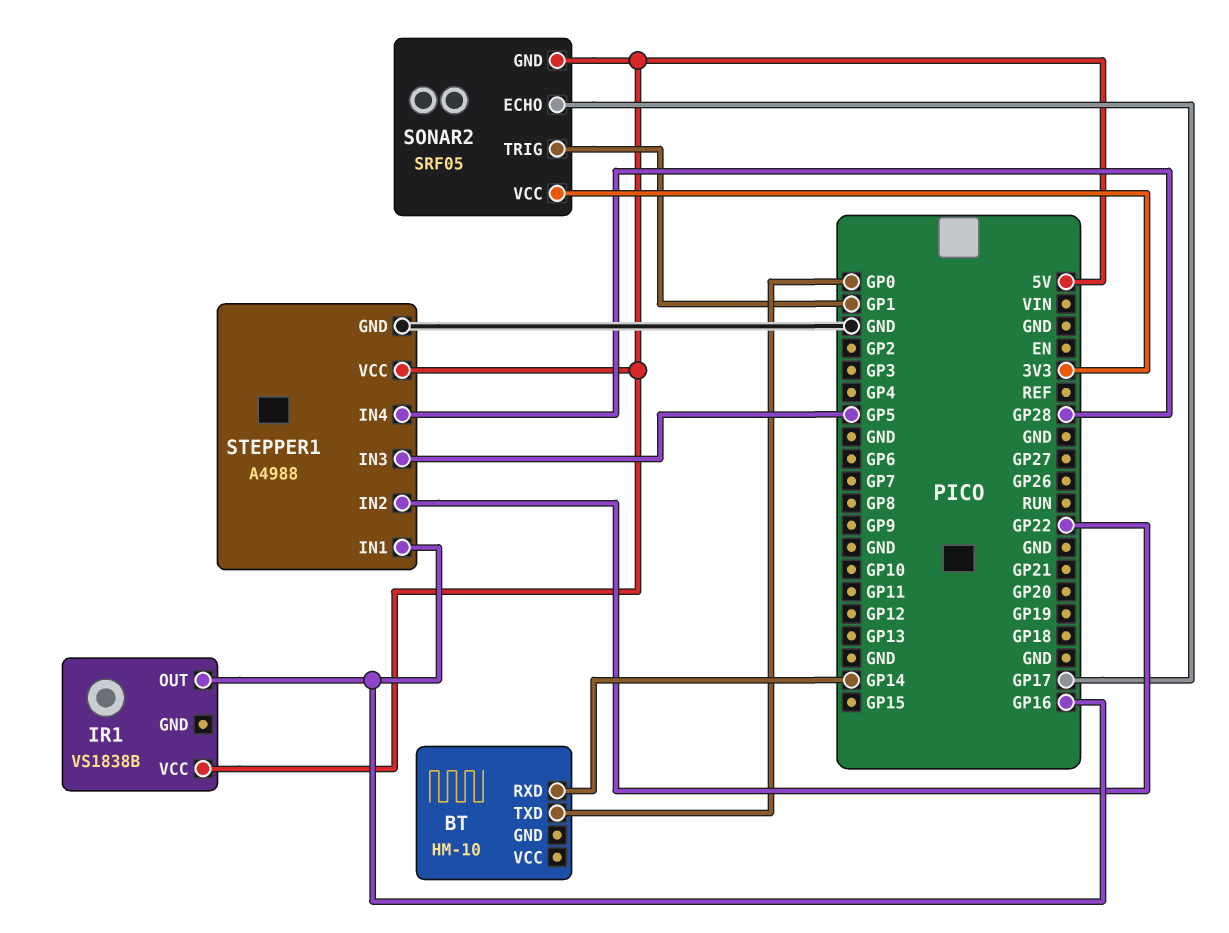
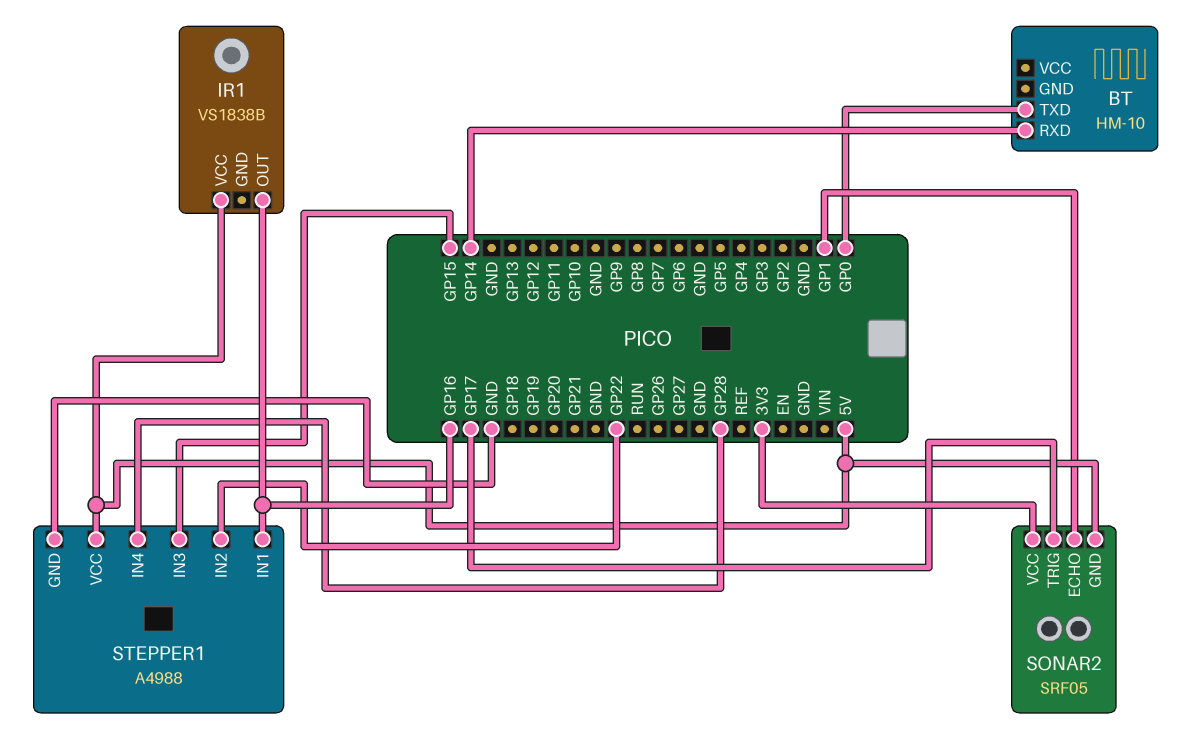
SONAR2 pin ECHO: GP17 -> GP1
SONAR2 pin TRIG: GP1 -> GP17
STEPPER1 pin IN3: GP5 -> GP15

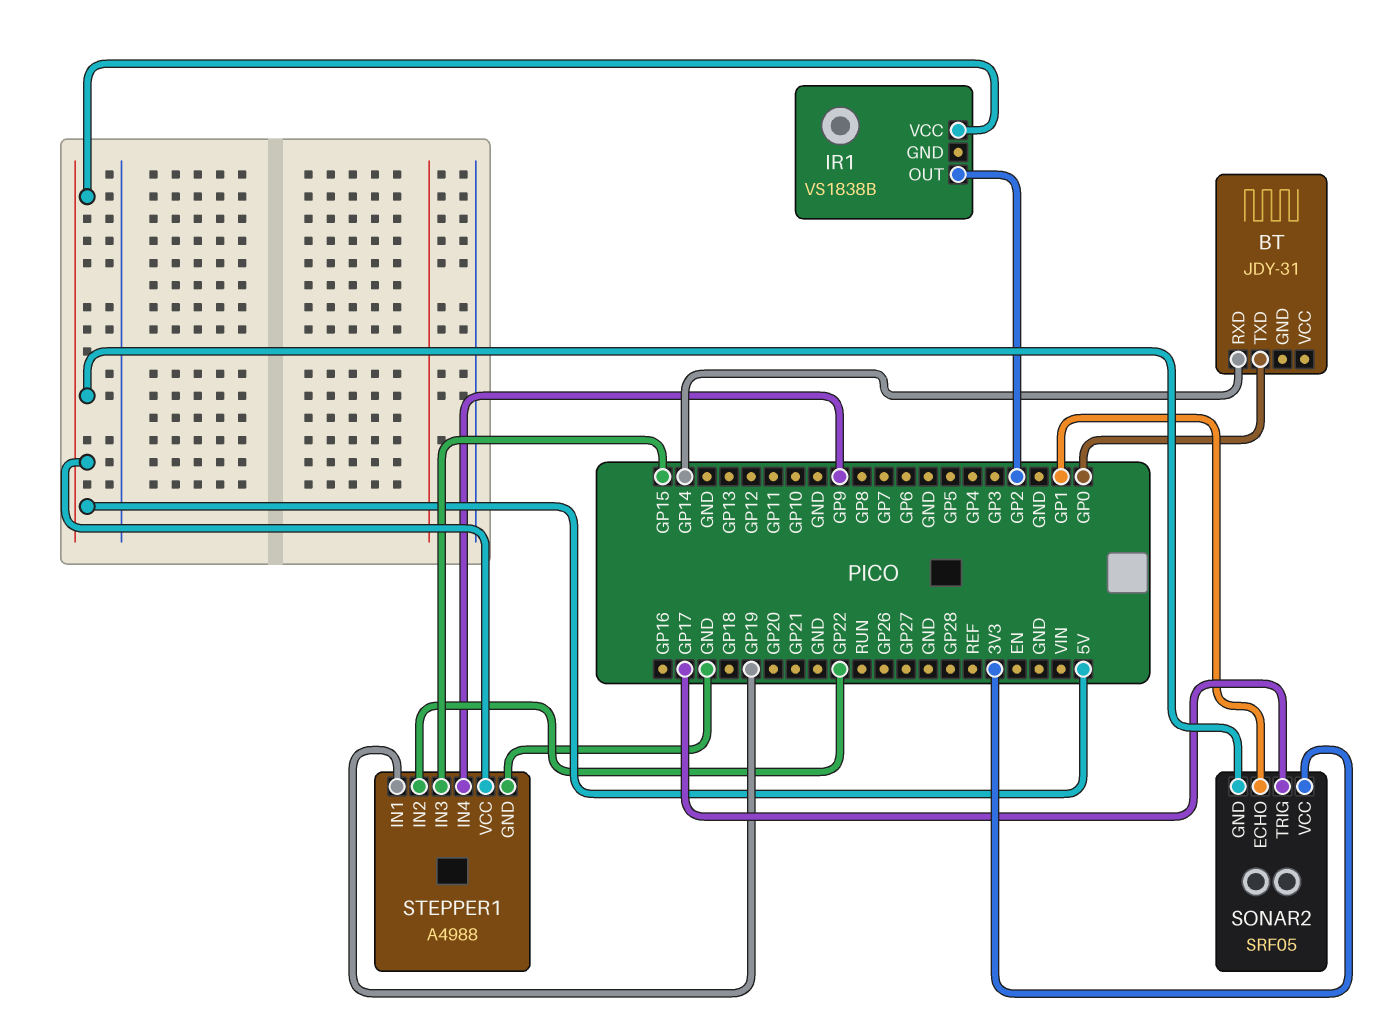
BT: HM-10 -> JDY-31
IR1 pin OUT: GP16 -> GP2
STEPPER1 pin IN1: GP16 -> GP19
STEPPER1 pin IN4: GP28 -> GP9

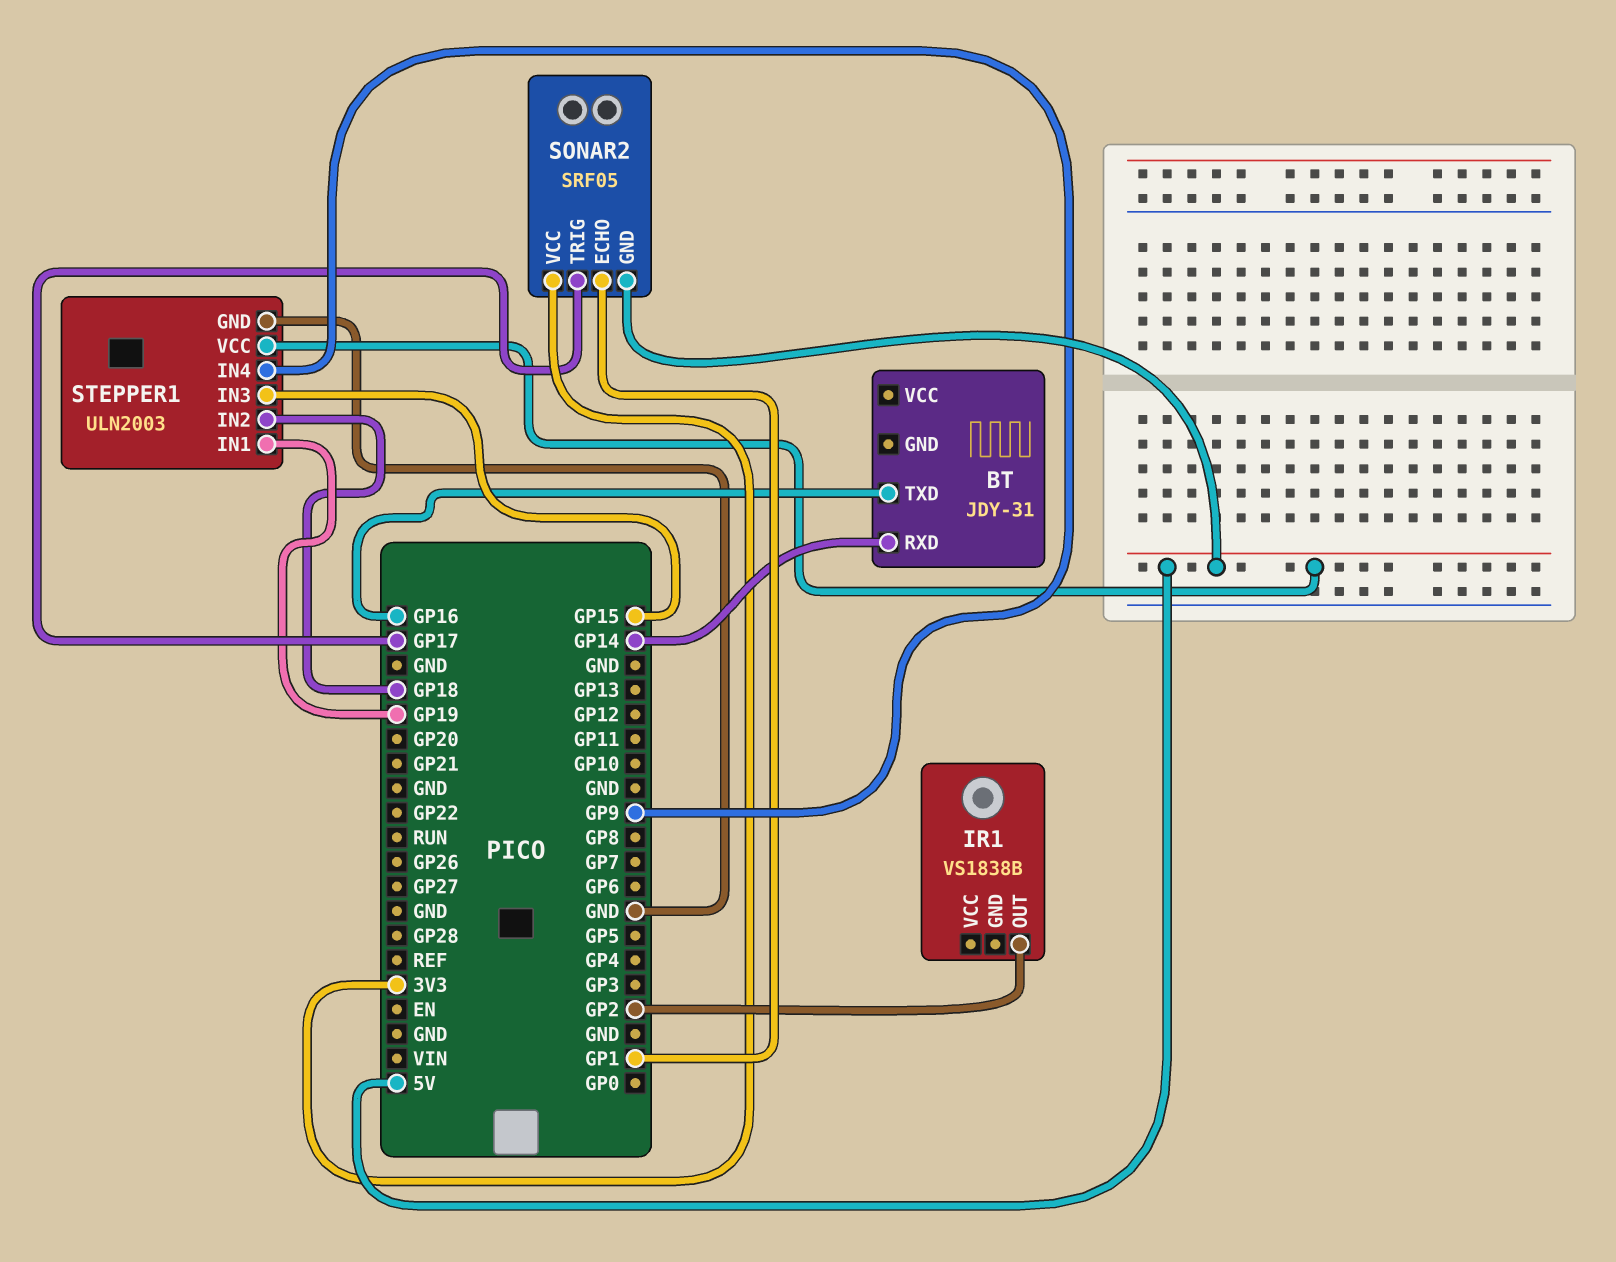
BT pin TXD: GP0 -> GP16
IR1 pin VCC: 5V -> none
STEPPER1: A4988 -> ULN2003
STEPPER1 pin IN2: GP22 -> GP18

